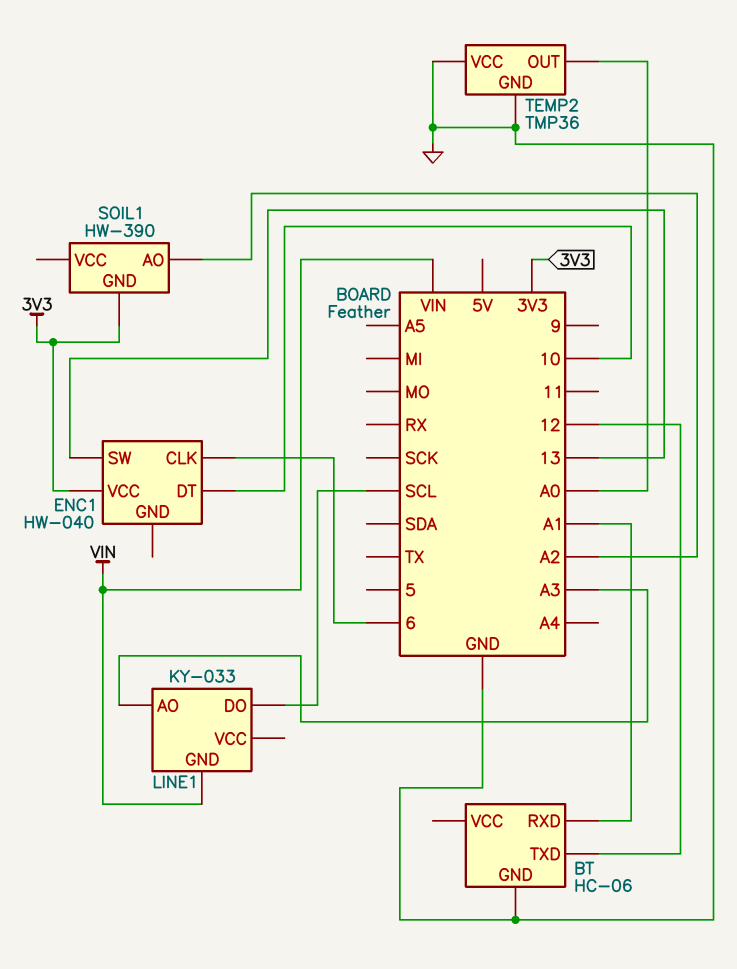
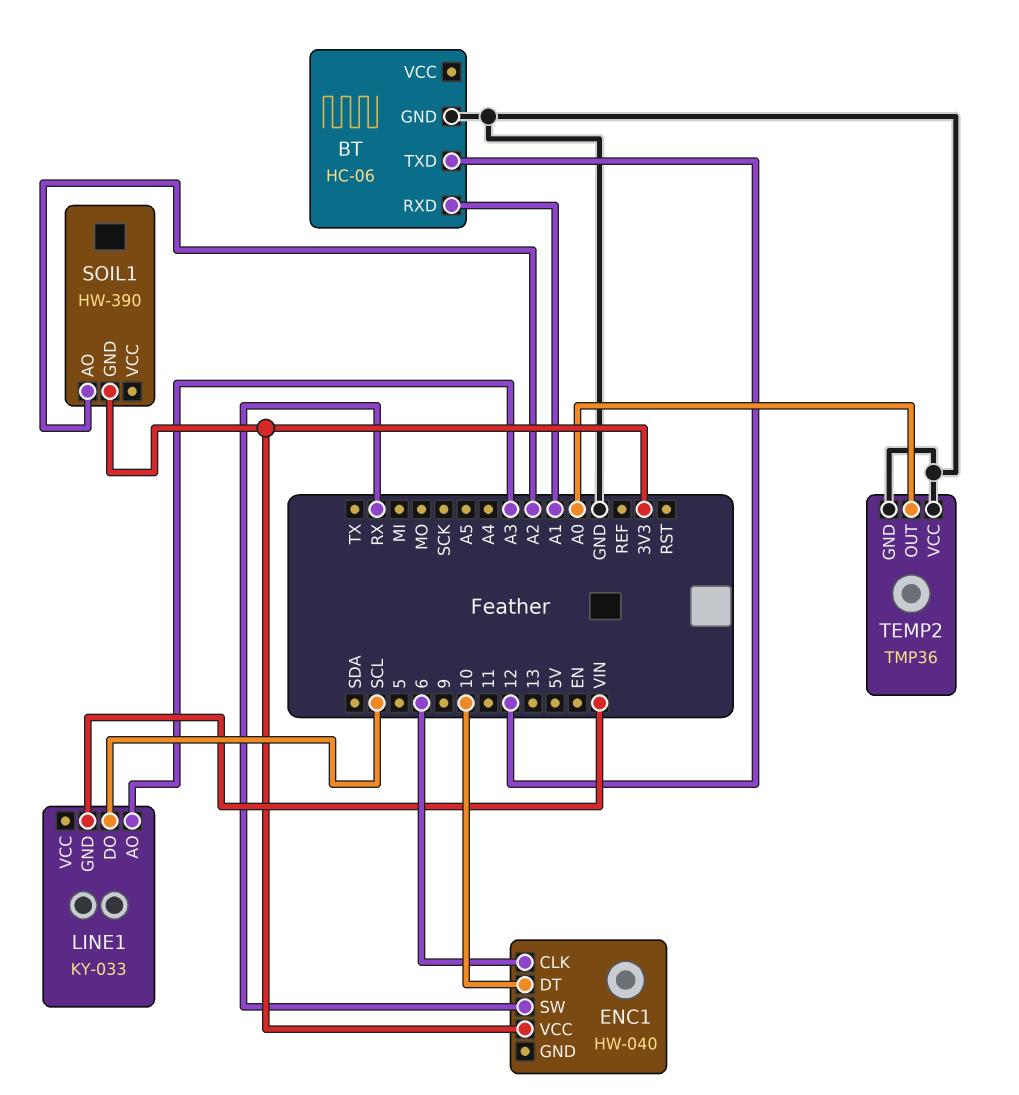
ENC1 pin SW: 13 -> RX

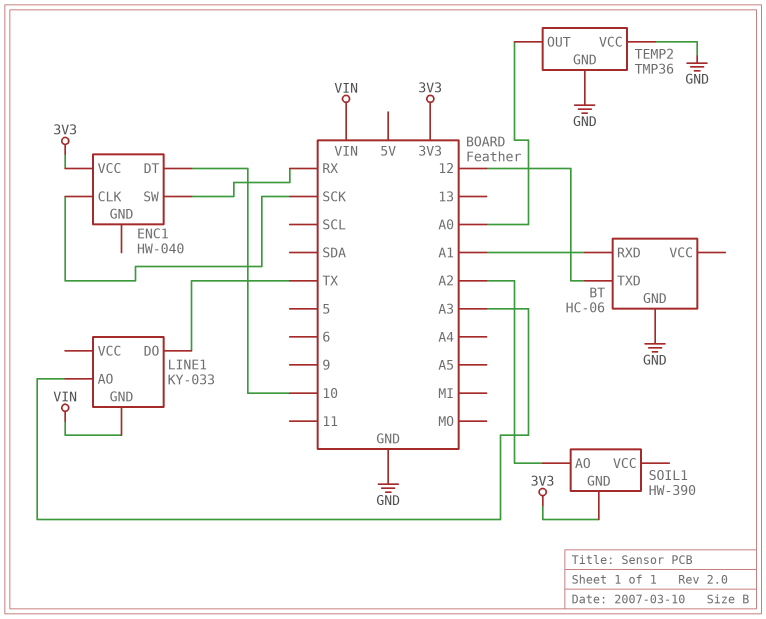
ENC1 pin CLK: 6 -> SCK
LINE1 pin DO: SCL -> TX

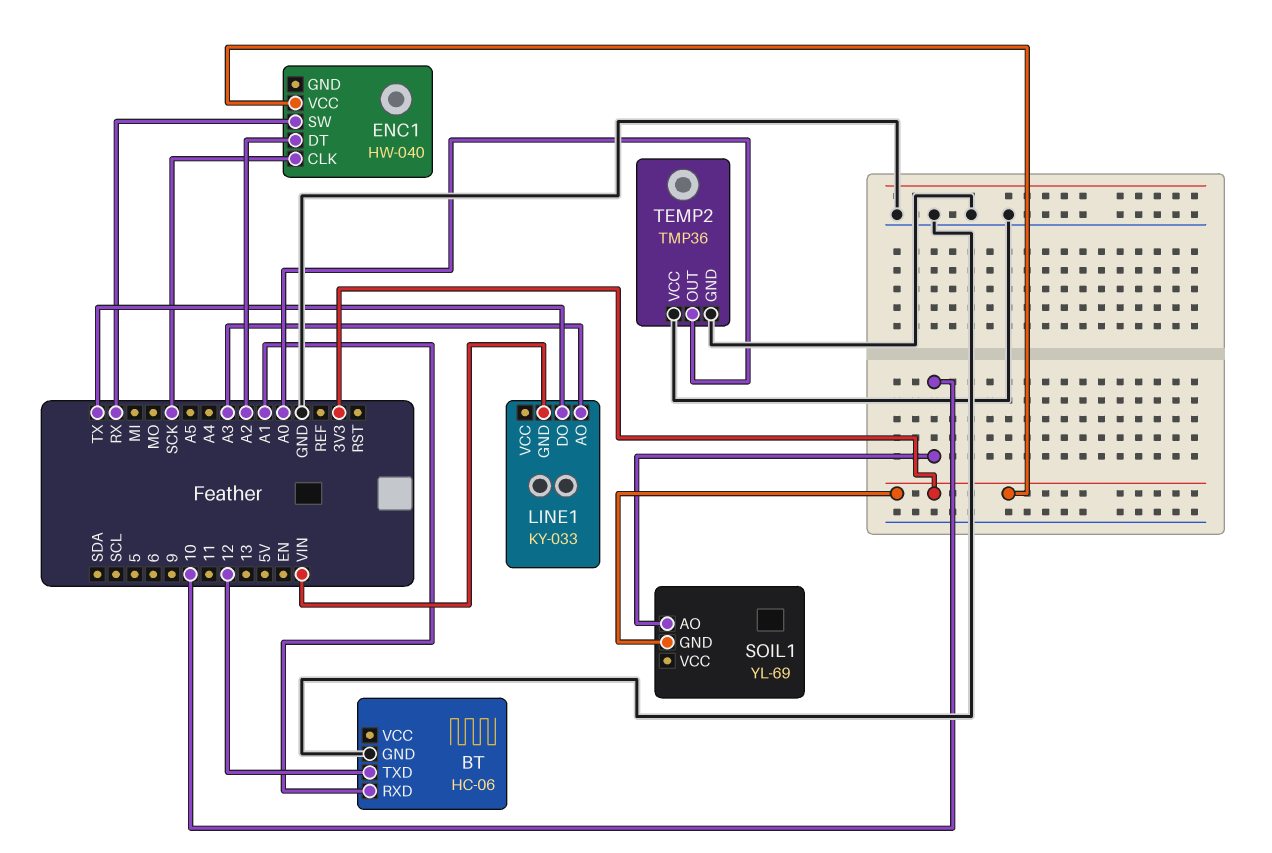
ENC1 pin DT: 10 -> A2
SOIL1: HW-390 -> YL-69
SOIL1 pin AO: A2 -> 10

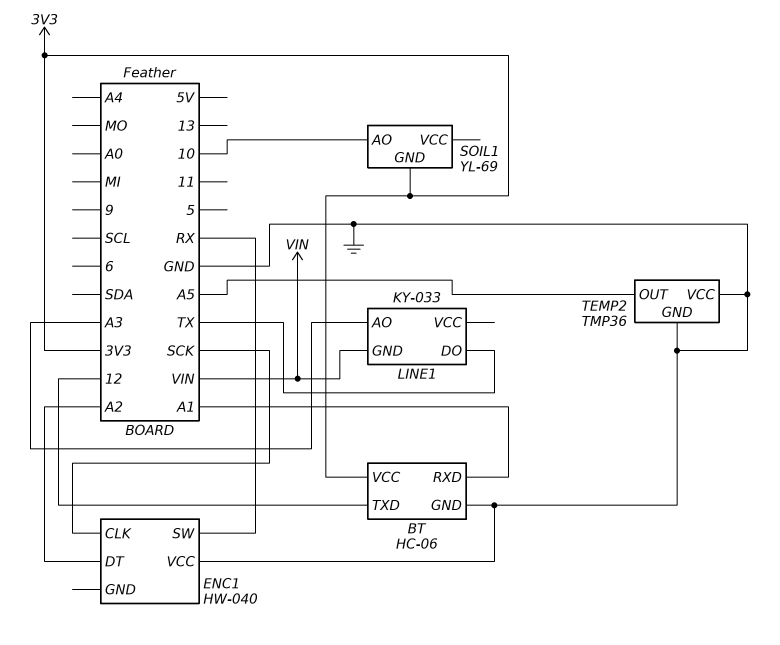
BT pin VCC: none -> 3V3
ENC1 pin VCC: 3V3 -> GND
TEMP2 pin OUT: A0 -> A5

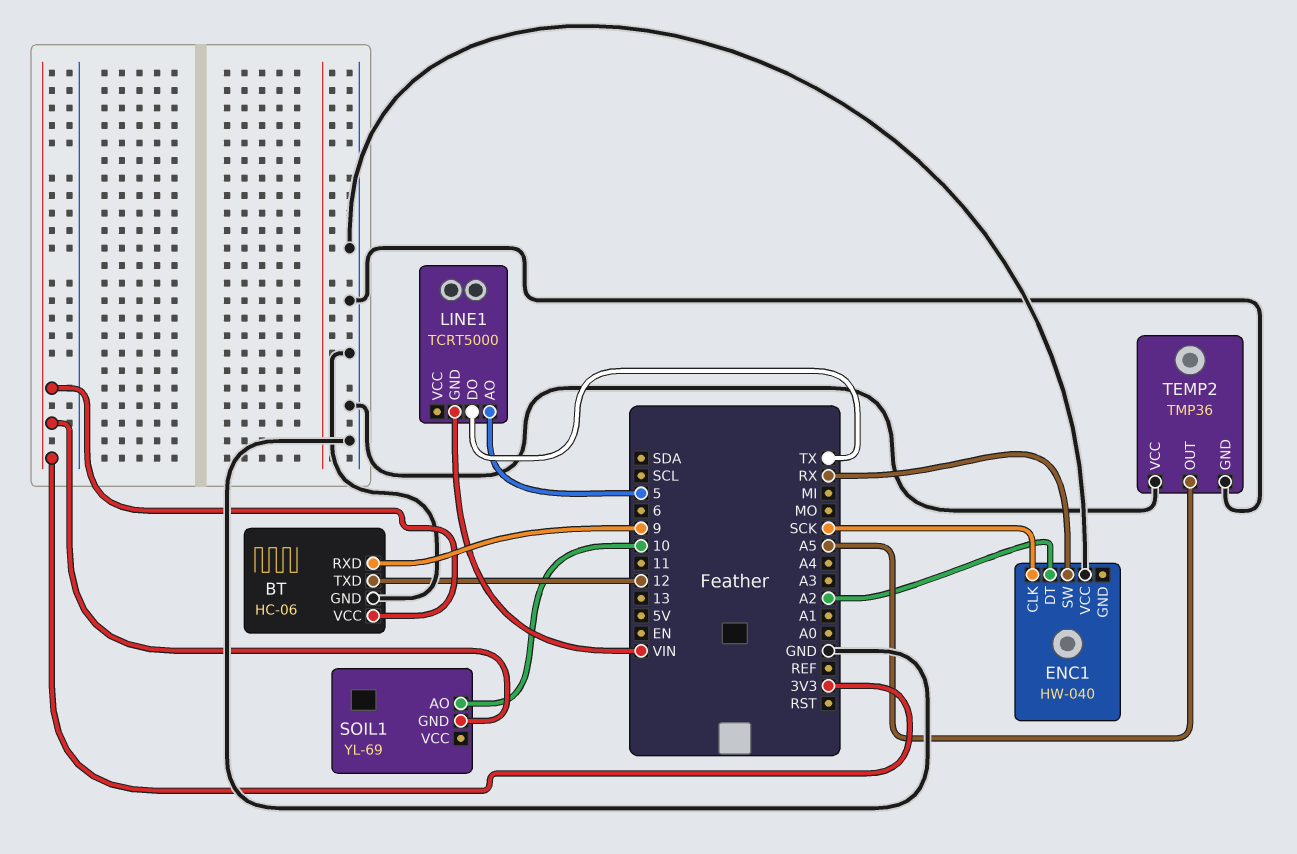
BT pin RXD: A1 -> 9
LINE1: KY-033 -> TCRT5000
LINE1 pin AO: A3 -> 5

